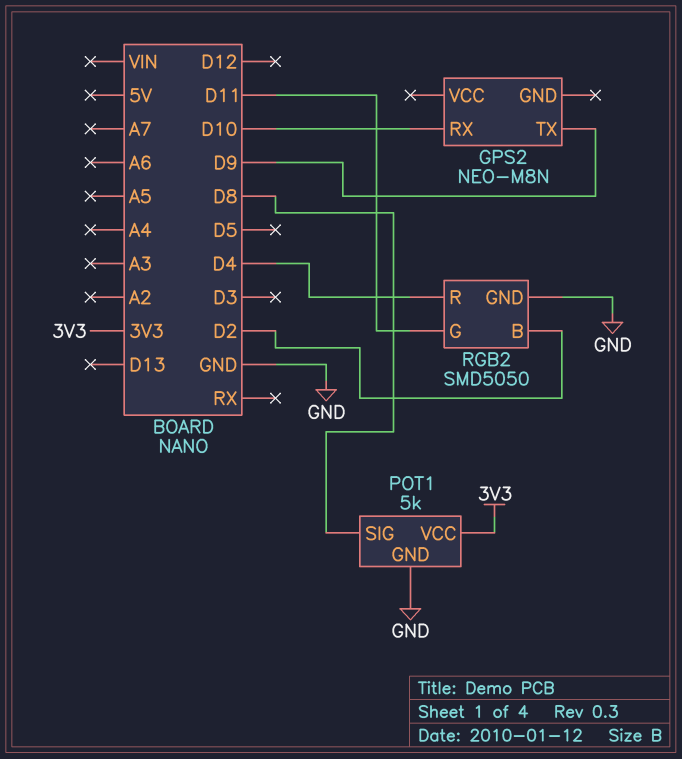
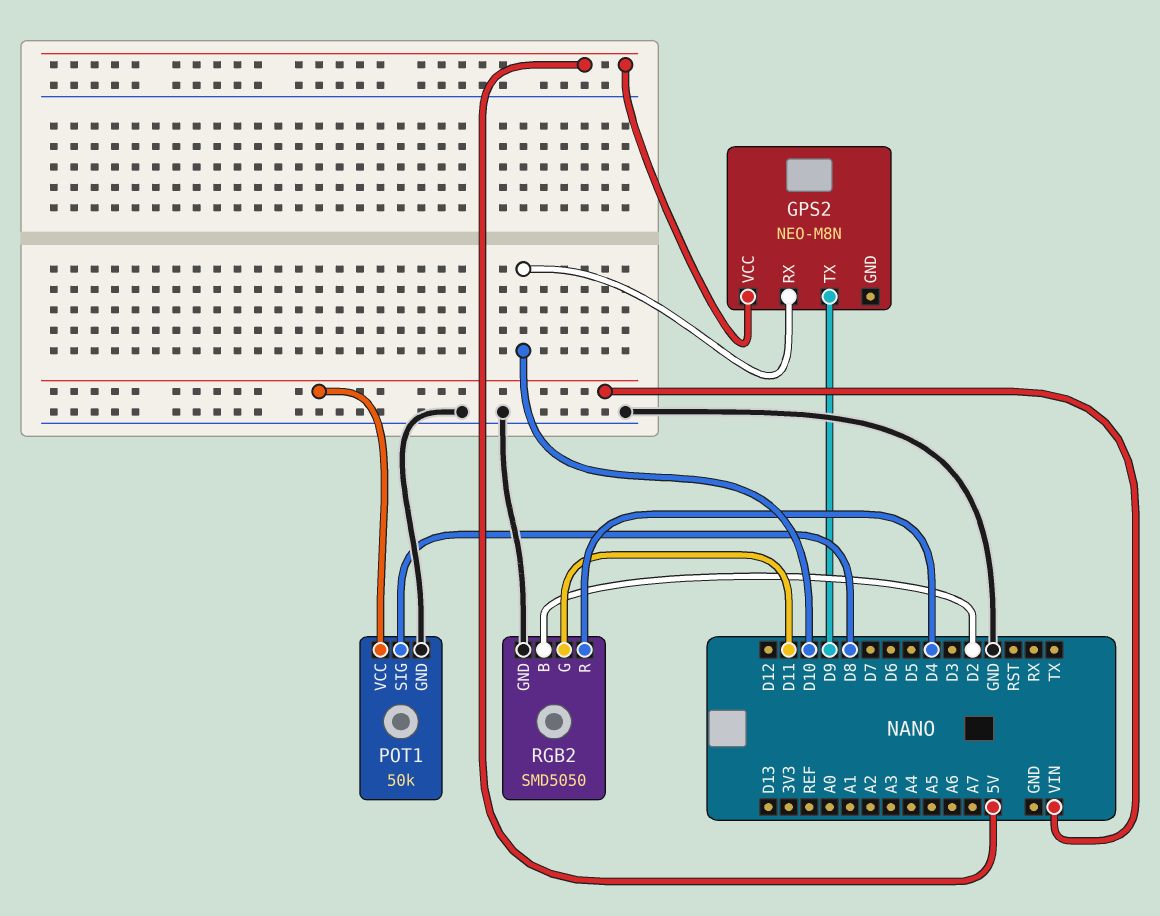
GPS2 pin VCC: none -> 5V
POT1: 5k -> 50k
POT1 pin VCC: 3V3 -> VIN

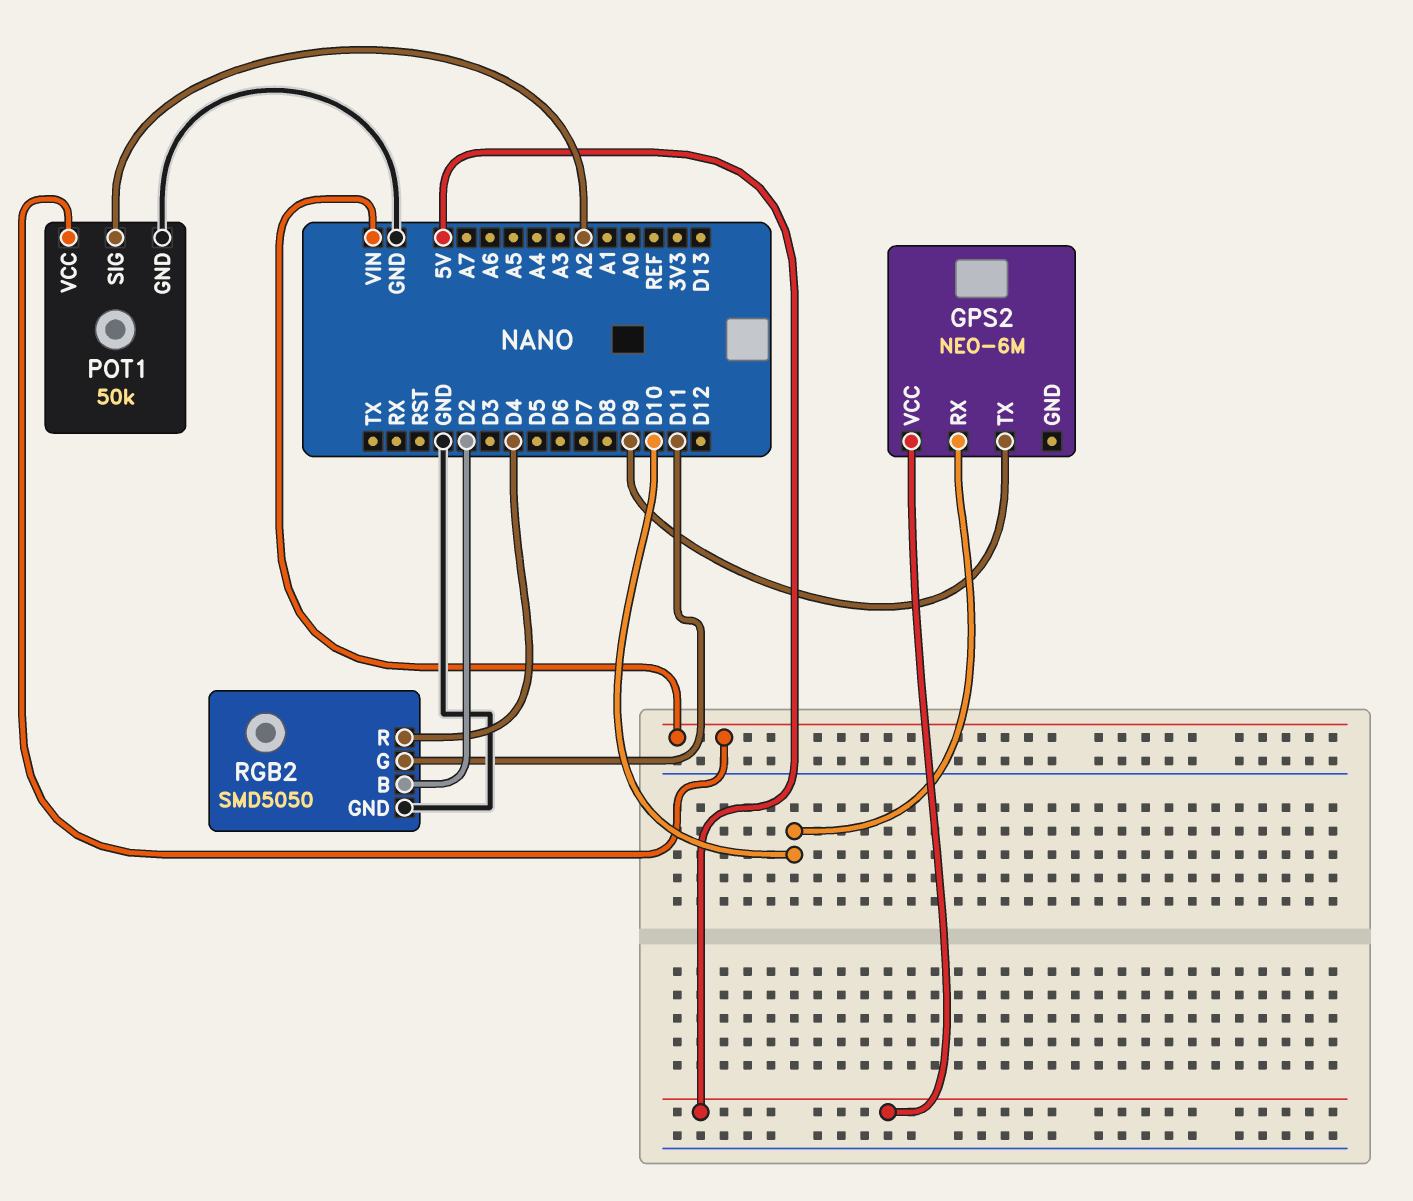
GPS2: NEO-M8N -> NEO-6M
POT1 pin SIG: D8 -> A2

